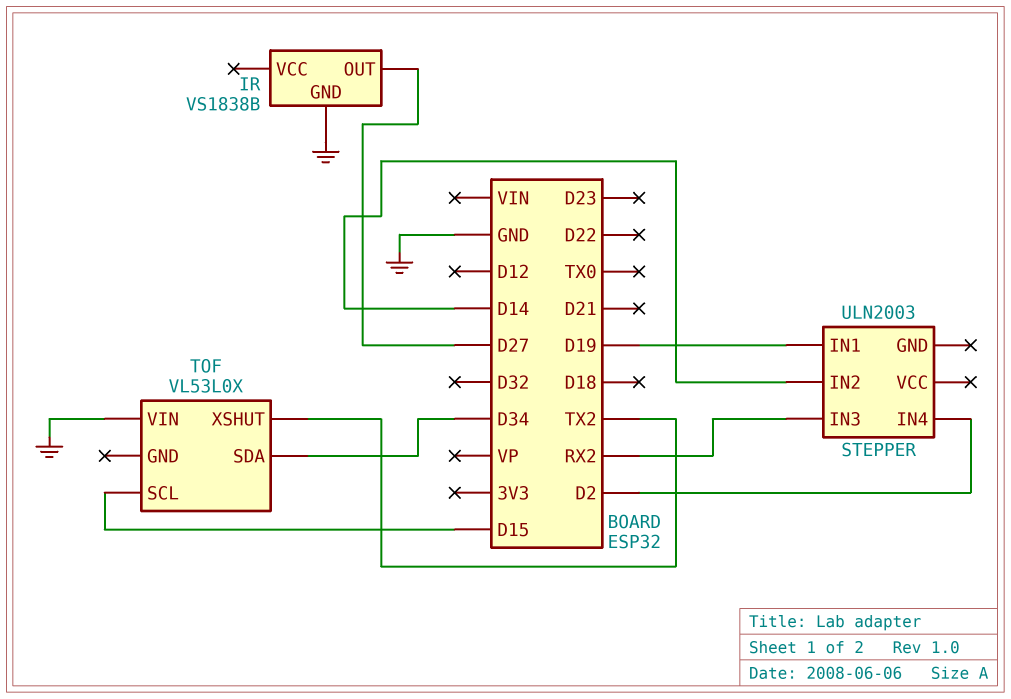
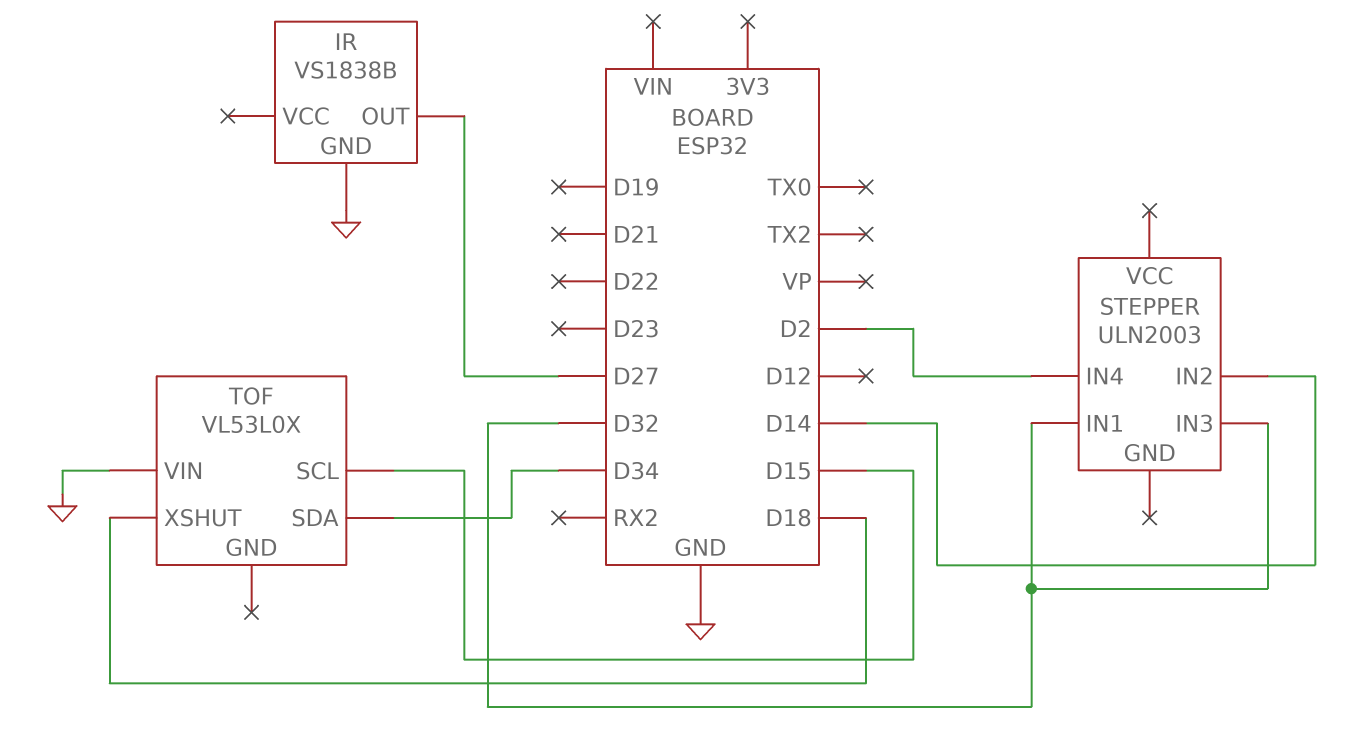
STEPPER pin IN1: D19 -> D32
STEPPER pin IN3: RX2 -> D32
TOF pin XSHUT: TX2 -> D18

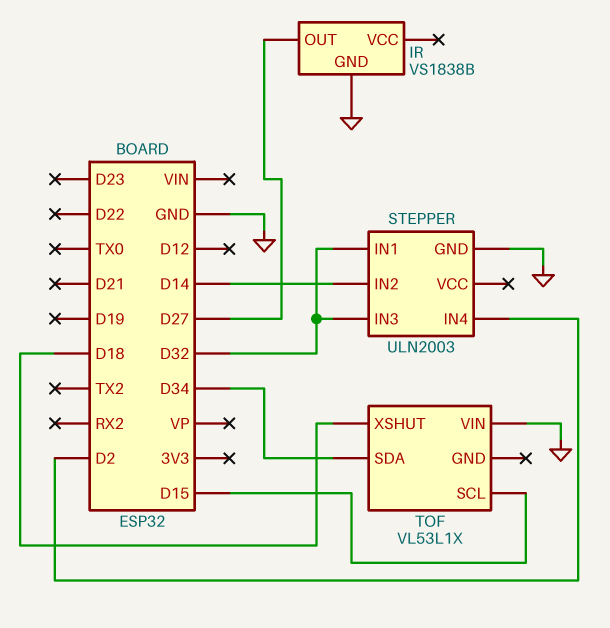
STEPPER pin GND: none -> GND
TOF: VL53L0X -> VL53L1X

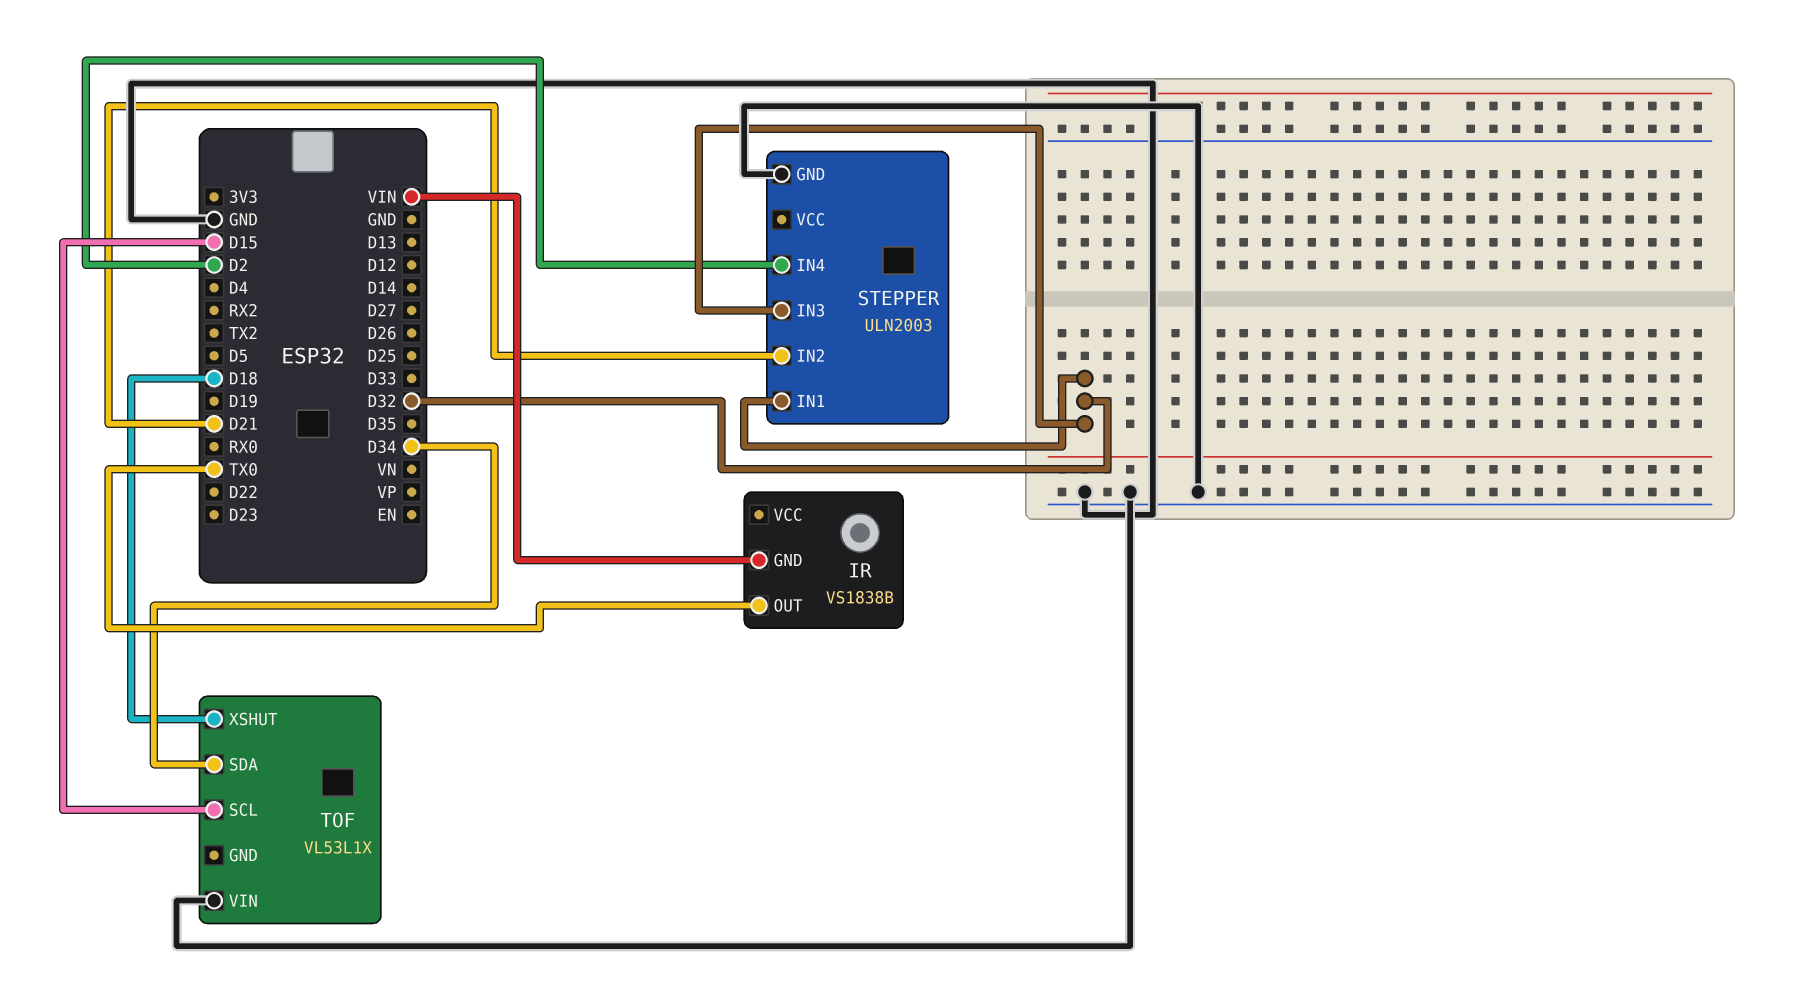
IR pin GND: GND -> VIN
IR pin OUT: D27 -> TX0
STEPPER pin IN2: D14 -> D21

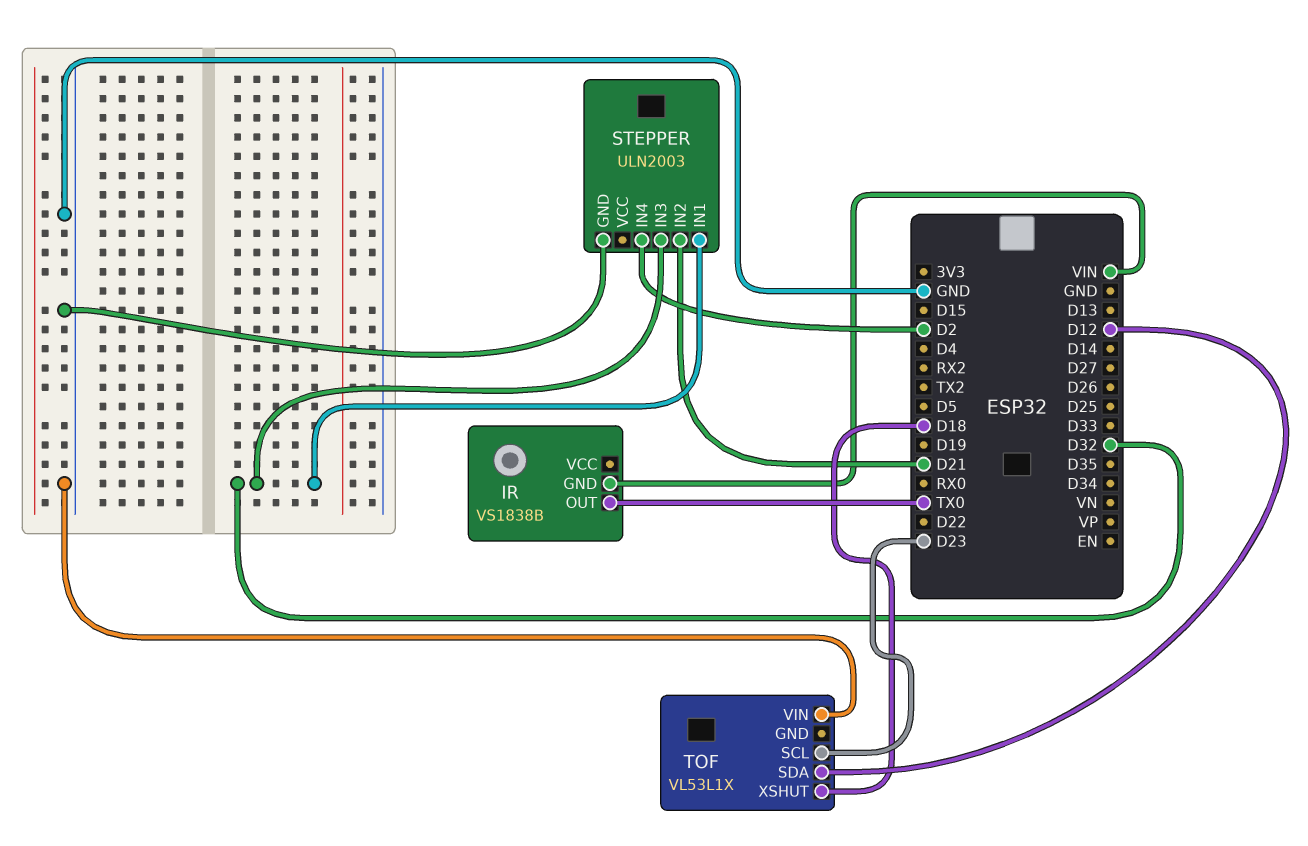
TOF pin SCL: D15 -> D23
TOF pin SDA: D34 -> D12

